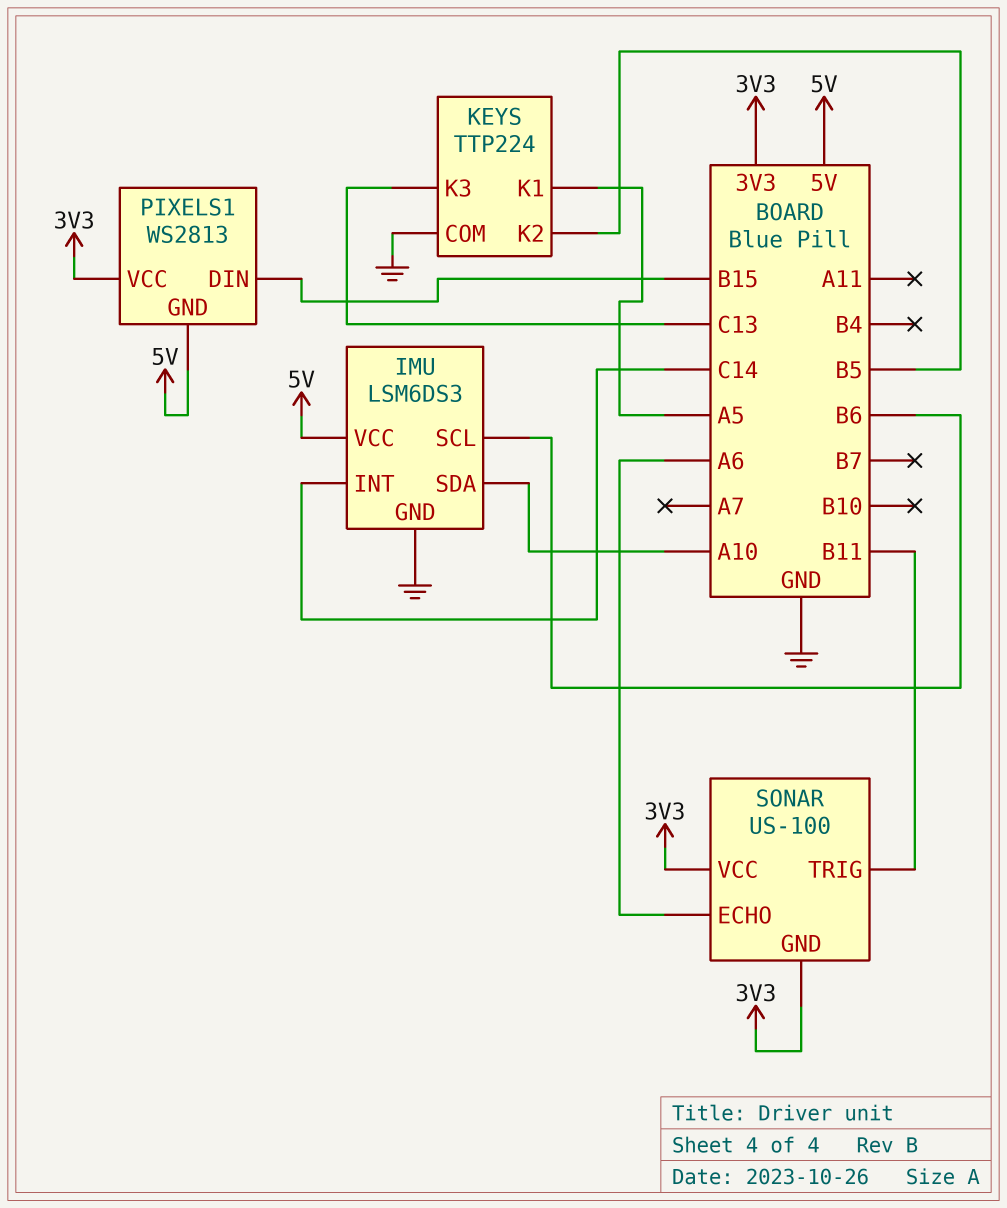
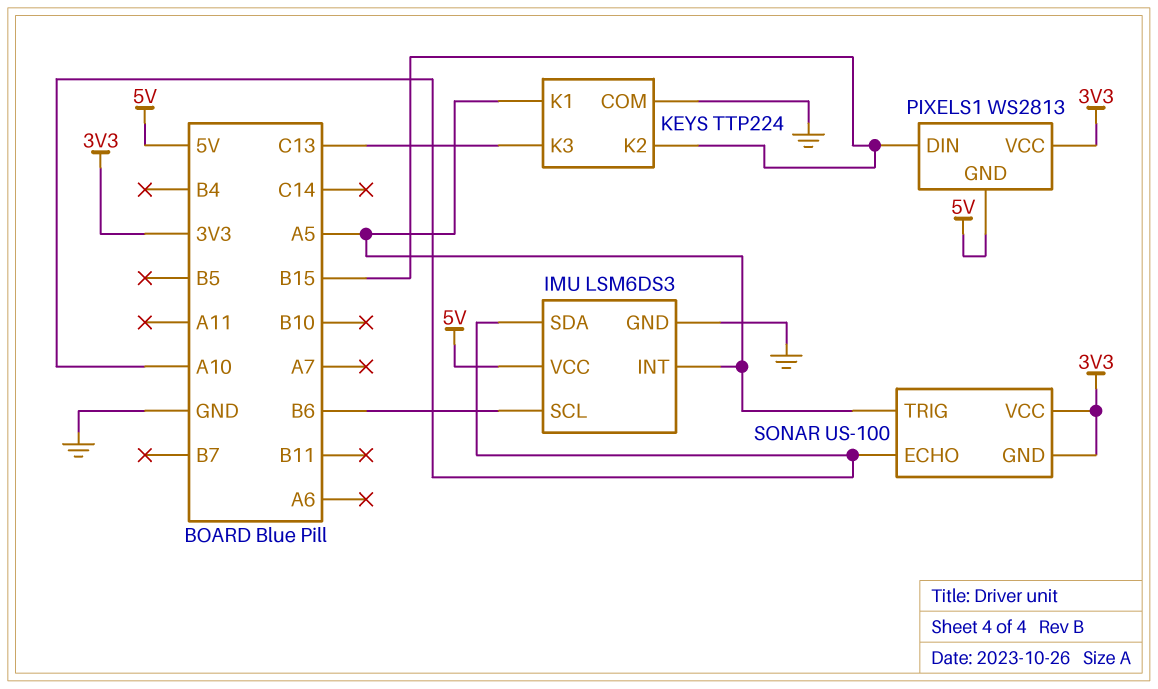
IMU pin INT: C14 -> A5
KEYS pin K2: B5 -> B15
SONAR pin ECHO: A6 -> A10
SONAR pin TRIG: B11 -> A5

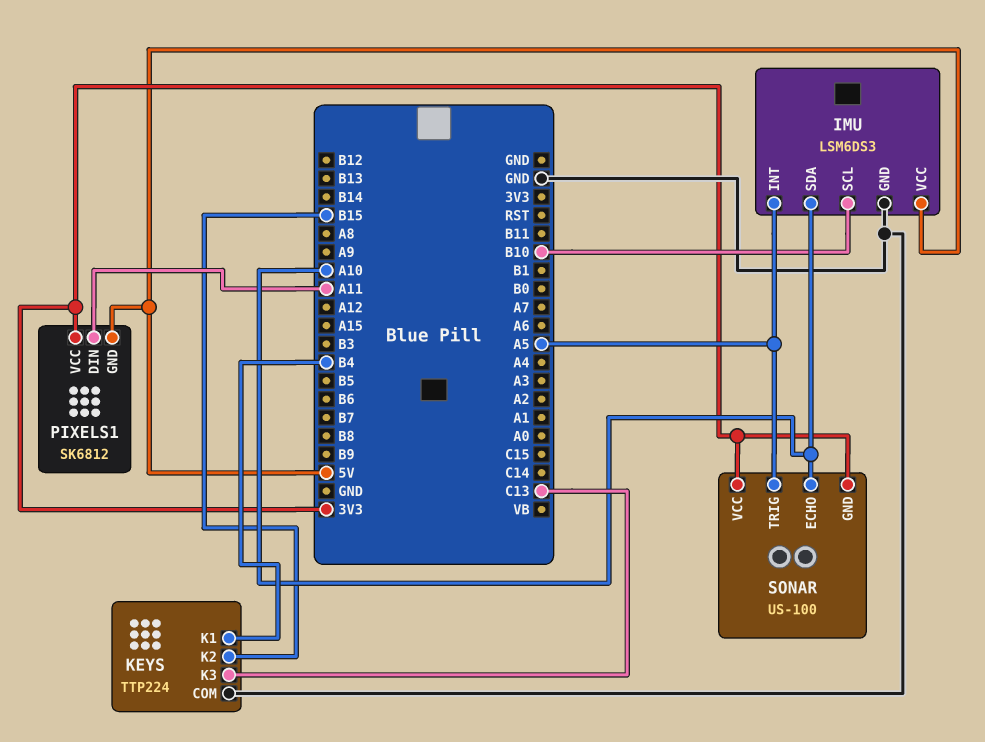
IMU pin SCL: B6 -> B10
KEYS pin K1: A5 -> B4
PIXELS1: WS2813 -> SK6812
PIXELS1 pin DIN: B15 -> A11

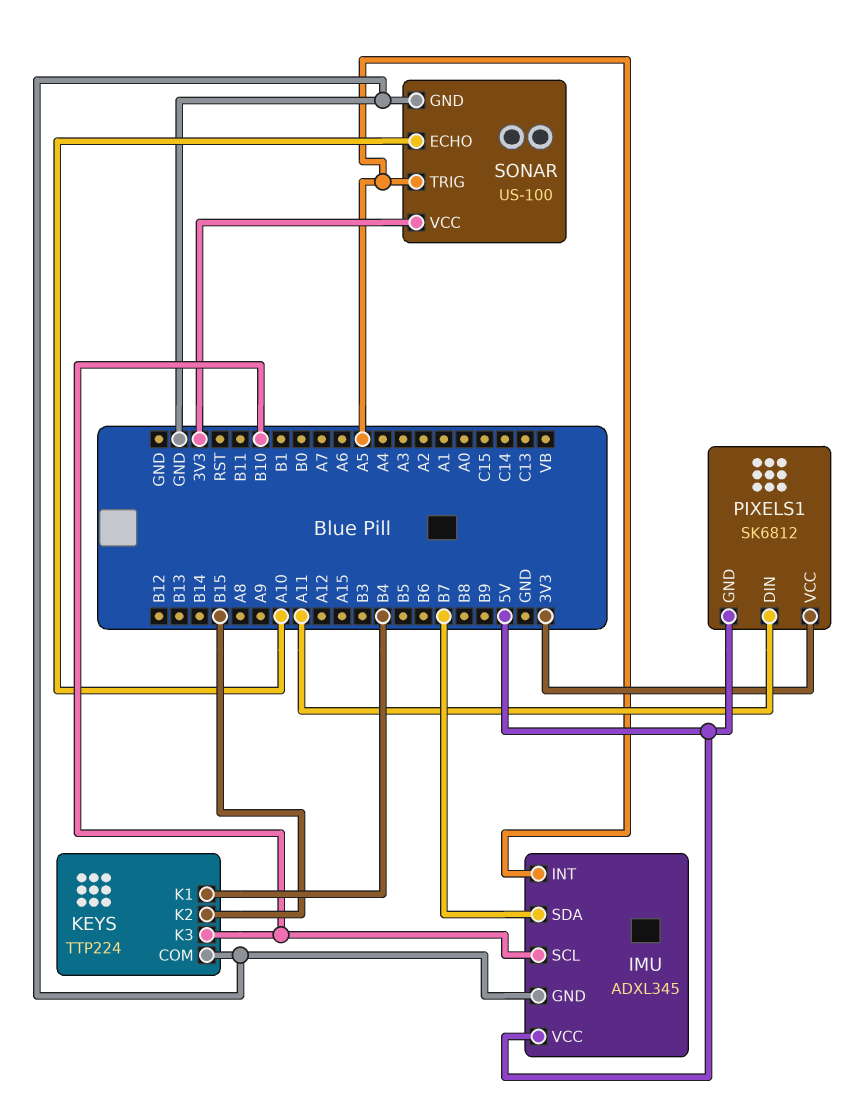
IMU: LSM6DS3 -> ADXL345
IMU pin SDA: A10 -> B7
KEYS pin K3: C13 -> B10
SONAR pin GND: 3V3 -> GND

